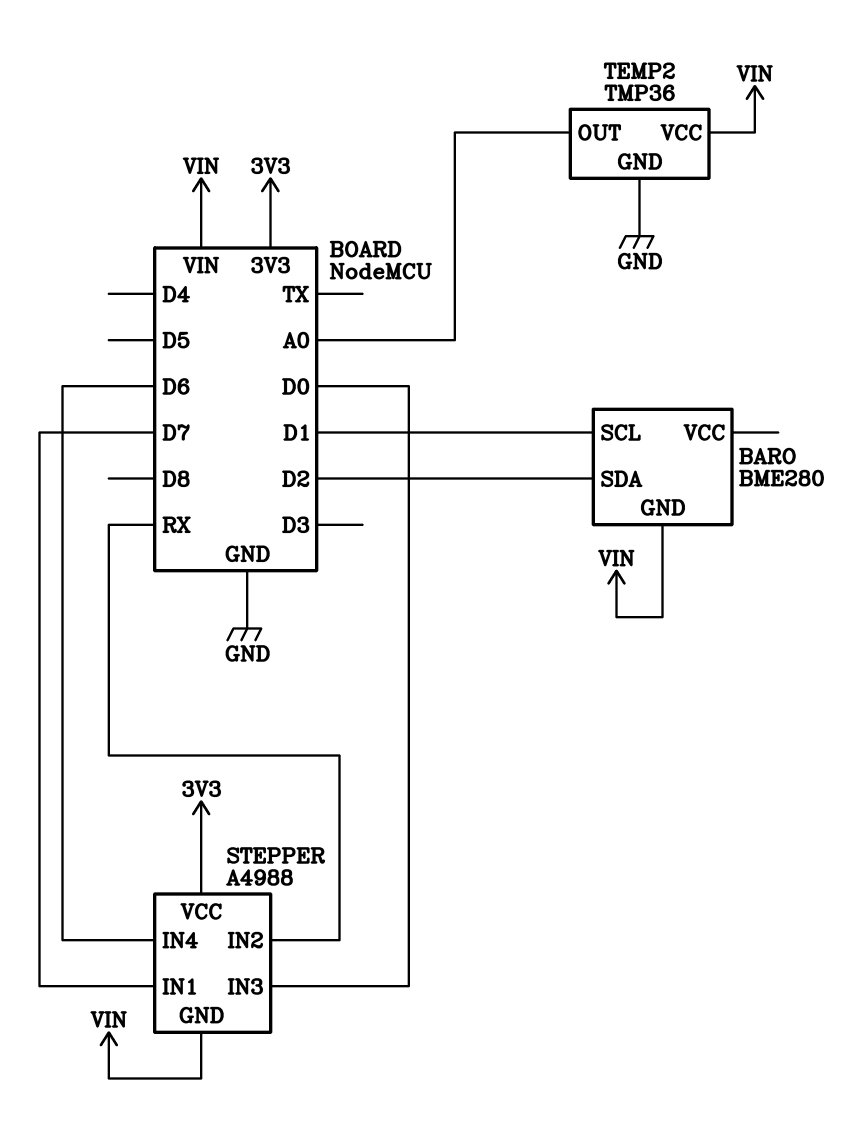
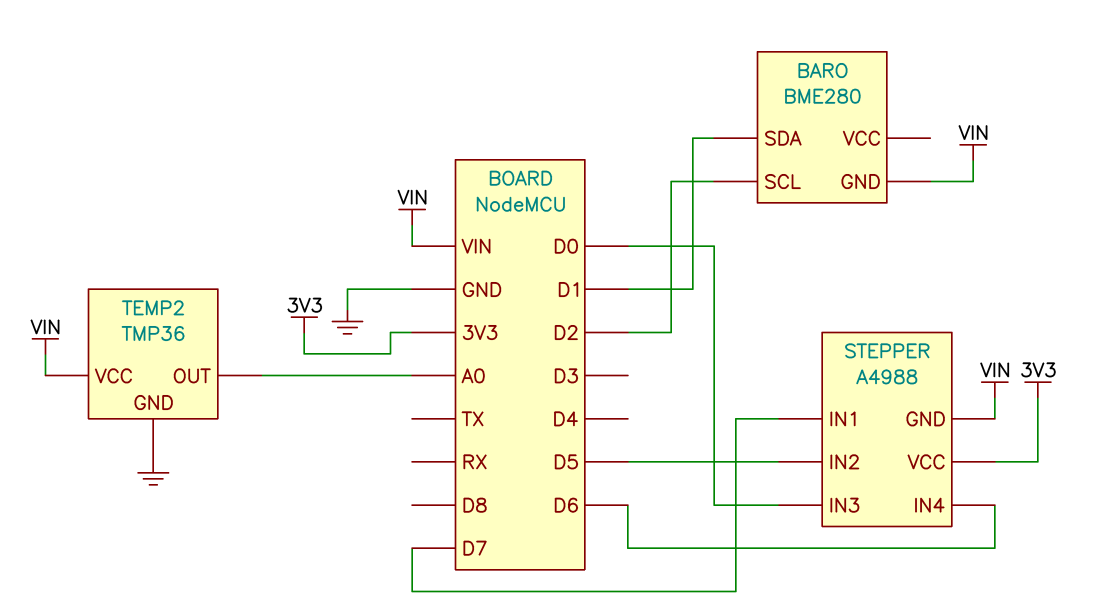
BARO pin SCL: D1 -> D2
BARO pin SDA: D2 -> D1
STEPPER pin IN2: RX -> D5

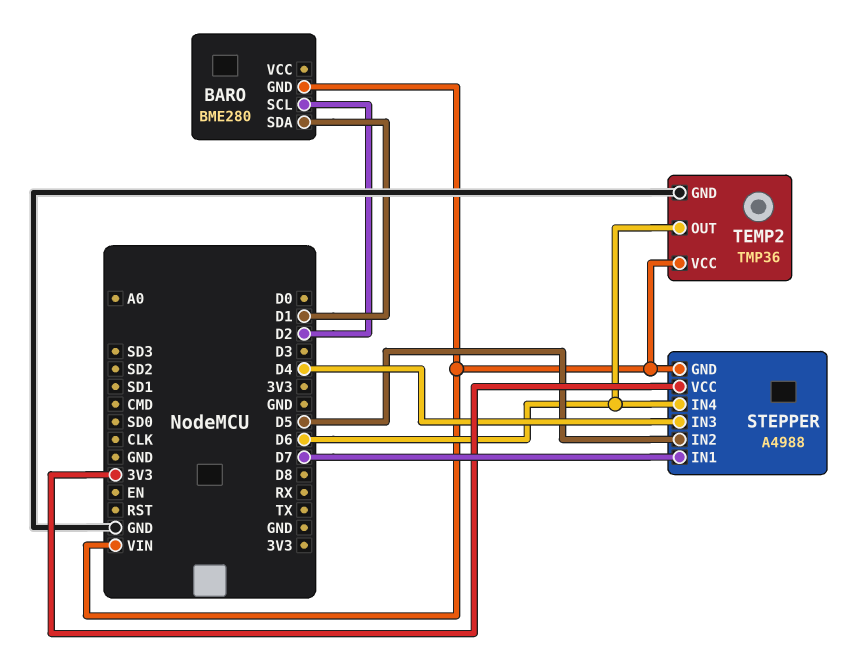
STEPPER pin IN3: D0 -> D4
TEMP2 pin OUT: A0 -> D6

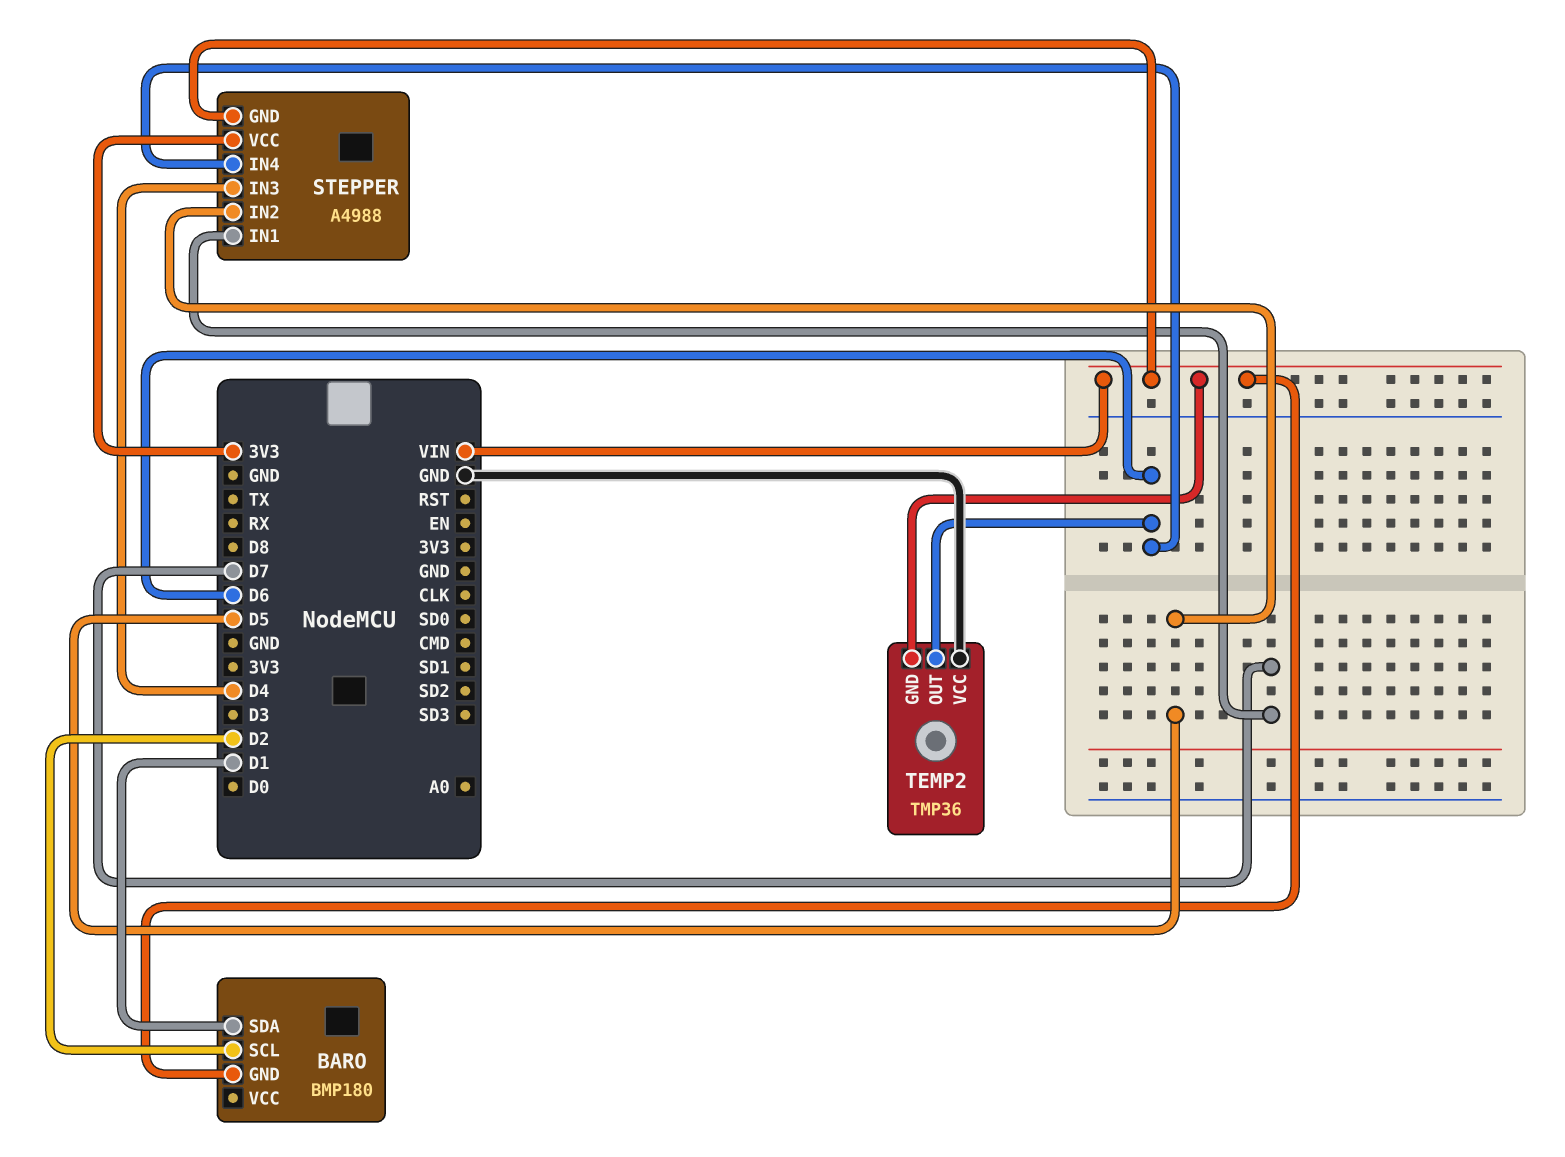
BARO: BME280 -> BMP180
TEMP2 pin GND: GND -> VIN
TEMP2 pin VCC: VIN -> GND

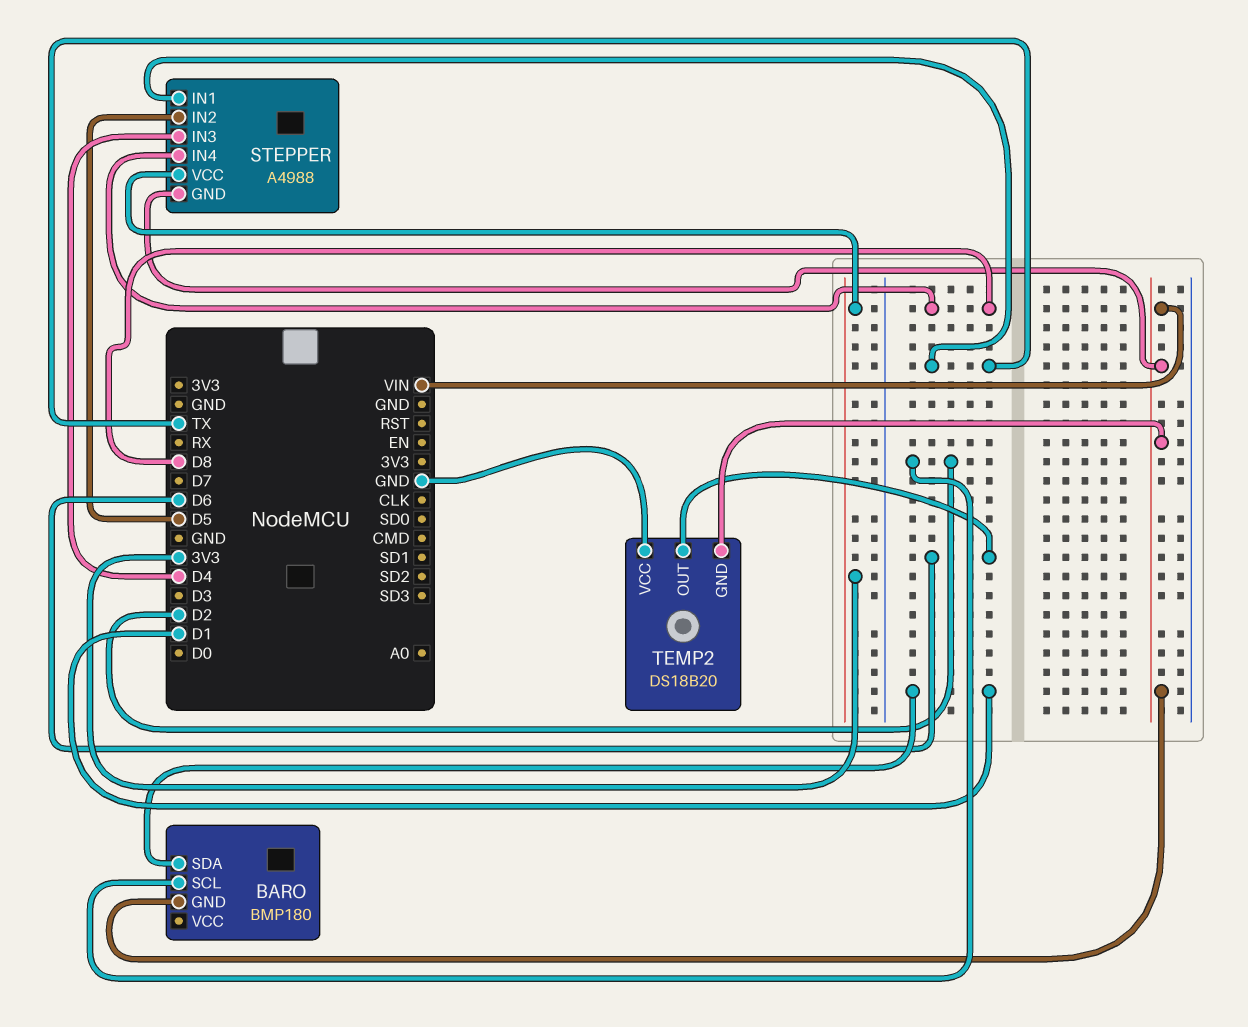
STEPPER pin IN1: D7 -> TX
STEPPER pin IN4: D6 -> D8
TEMP2: TMP36 -> DS18B20

